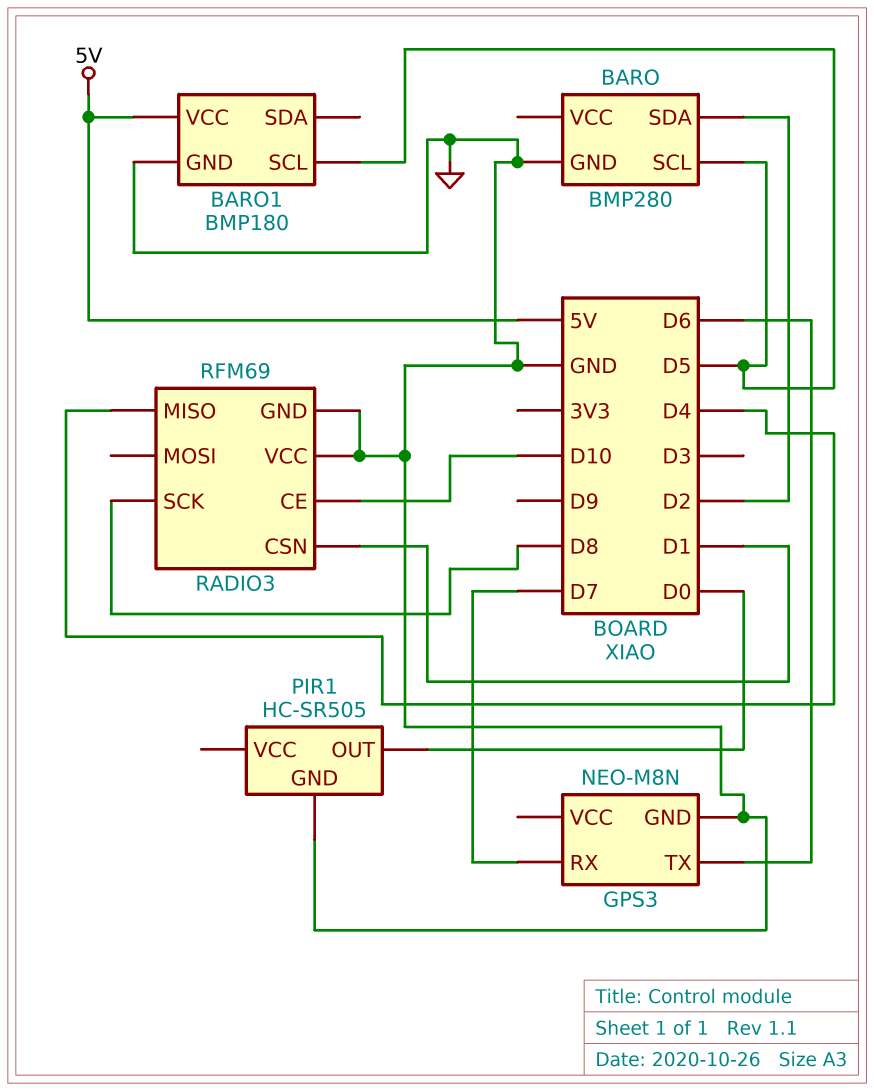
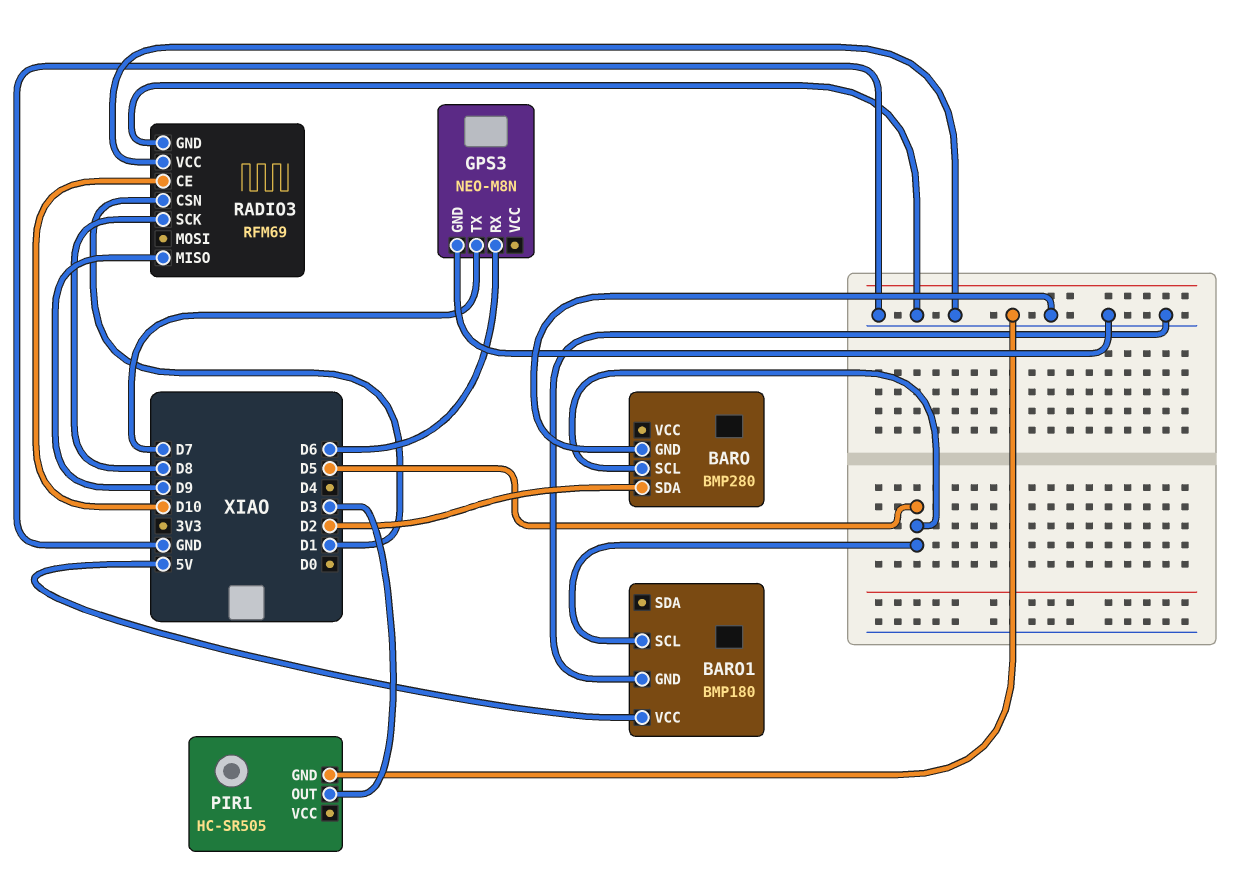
GPS3 pin RX: D7 -> D6
GPS3 pin TX: D6 -> D7
PIR1 pin OUT: D0 -> D3
RADIO3 pin MISO: D4 -> D9

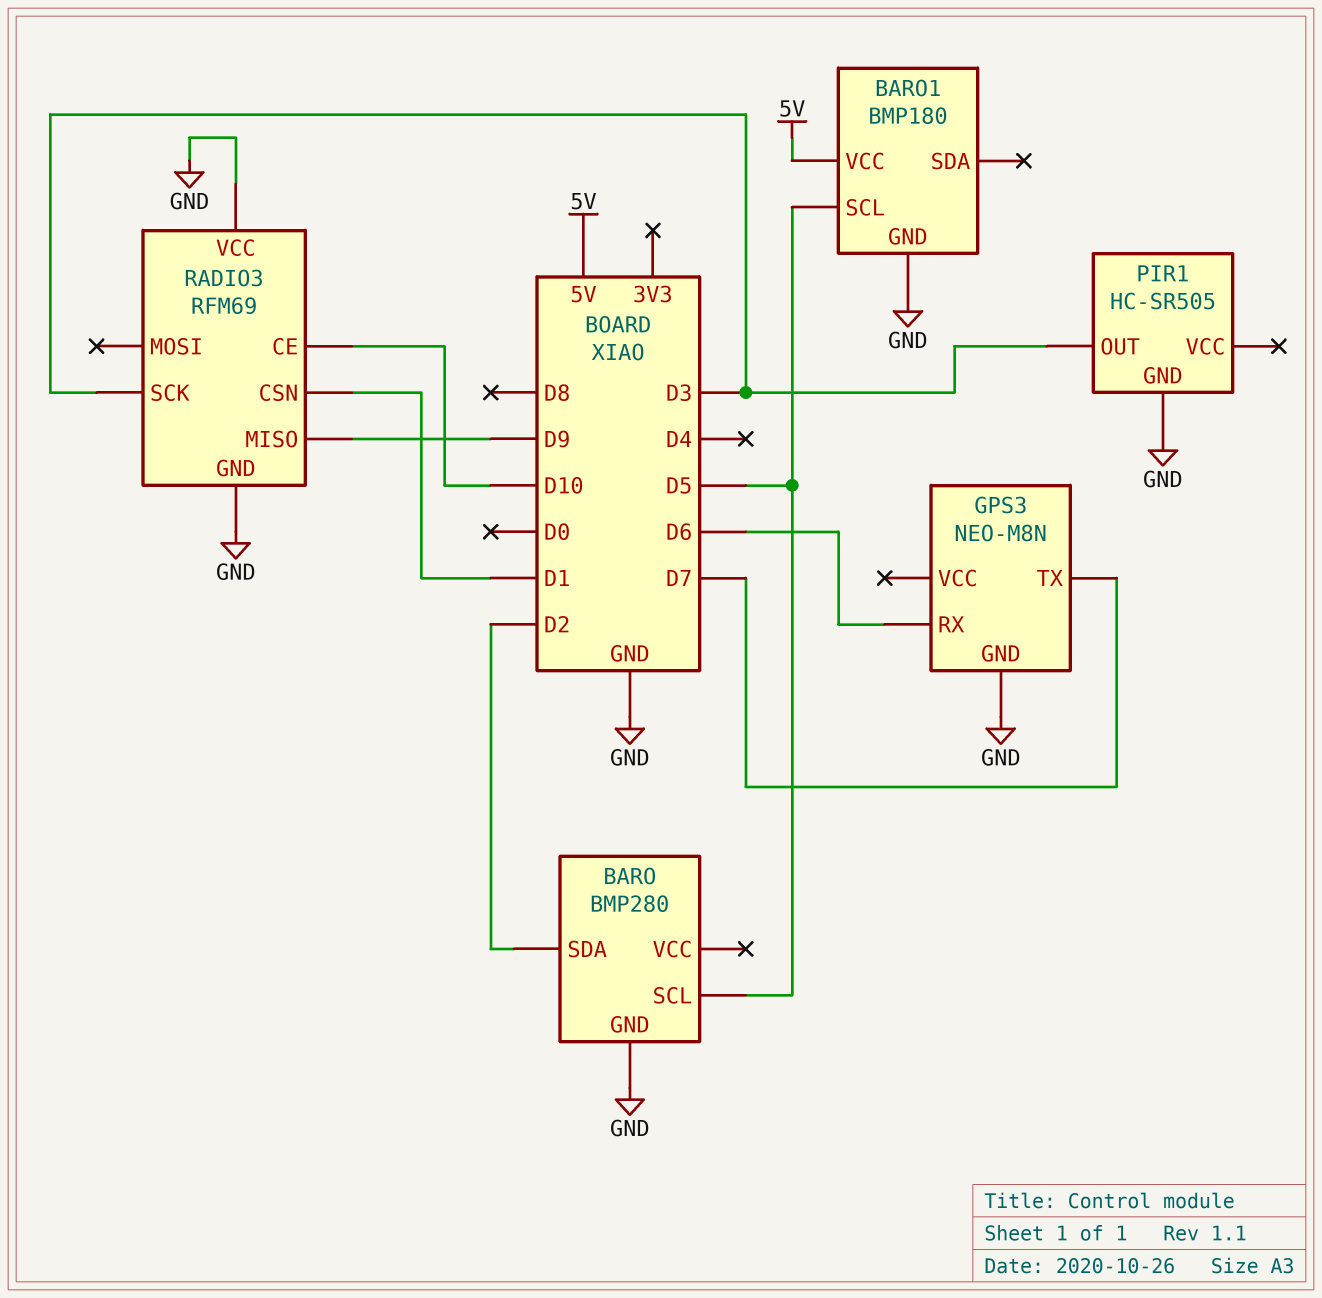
RADIO3 pin SCK: D8 -> D3

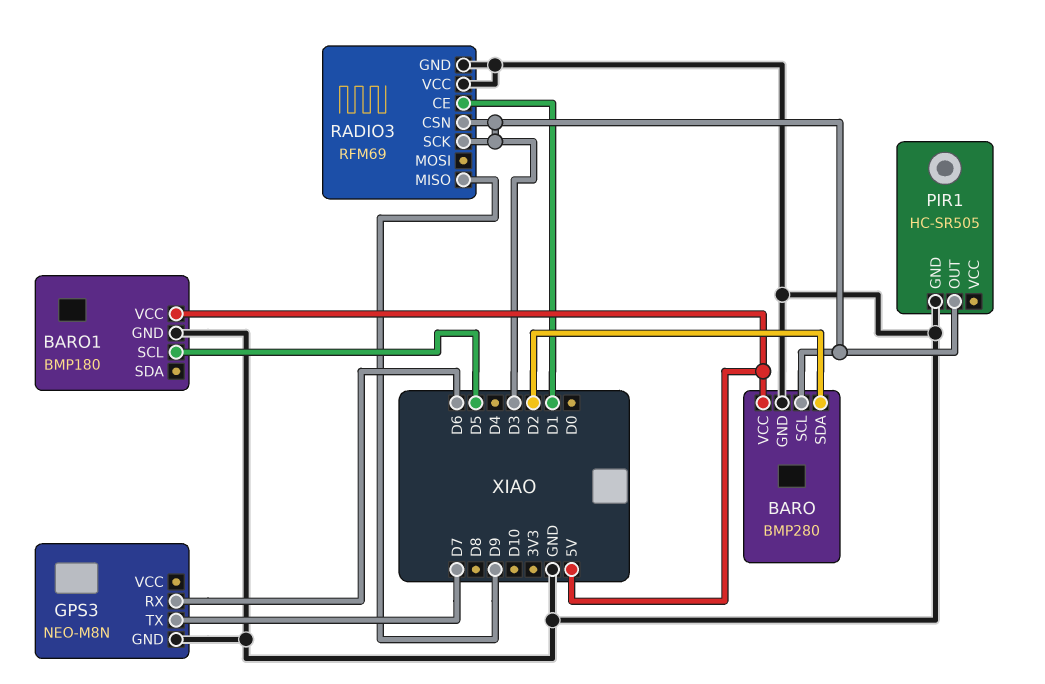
BARO pin SCL: D5 -> D3
BARO pin VCC: none -> 5V
RADIO3 pin CE: D10 -> D1
RADIO3 pin CSN: D1 -> D3

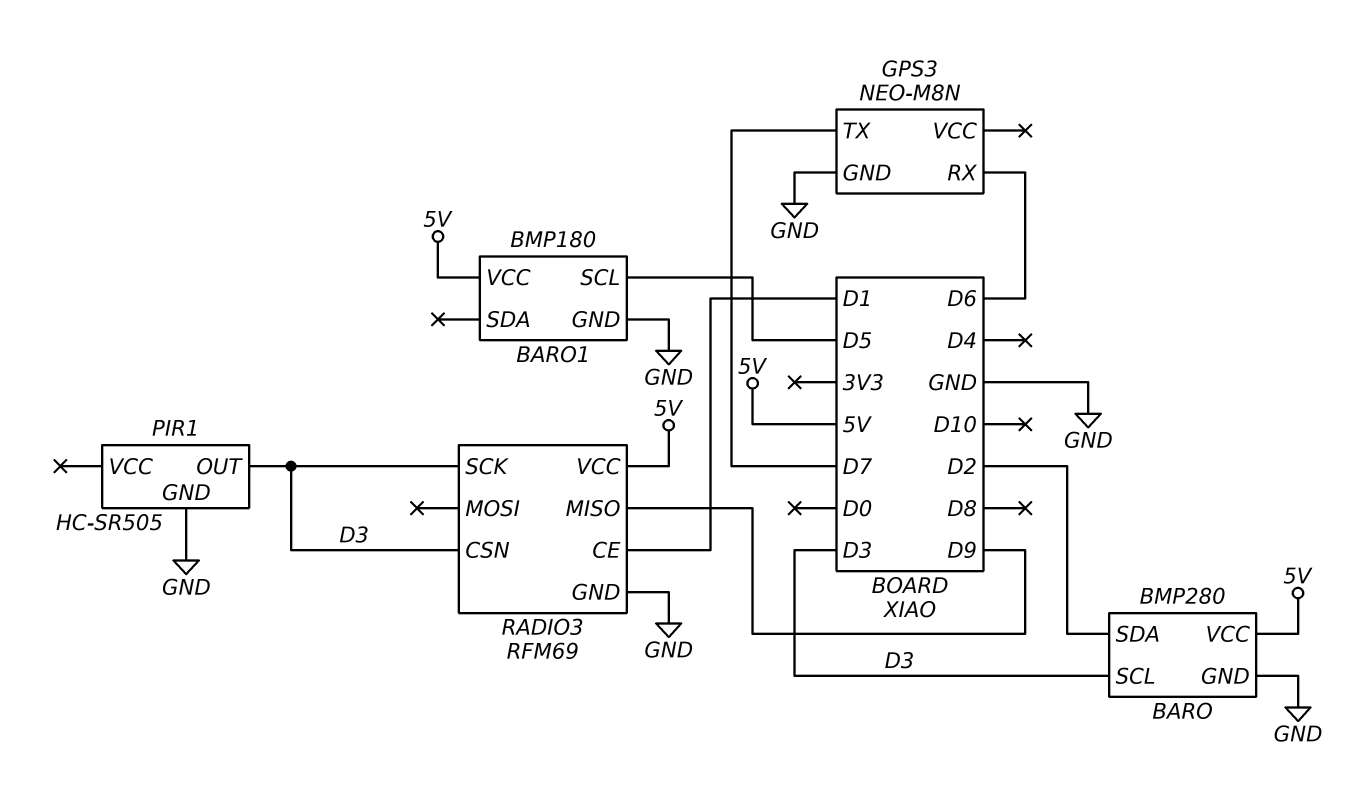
RADIO3 pin VCC: GND -> 5V

